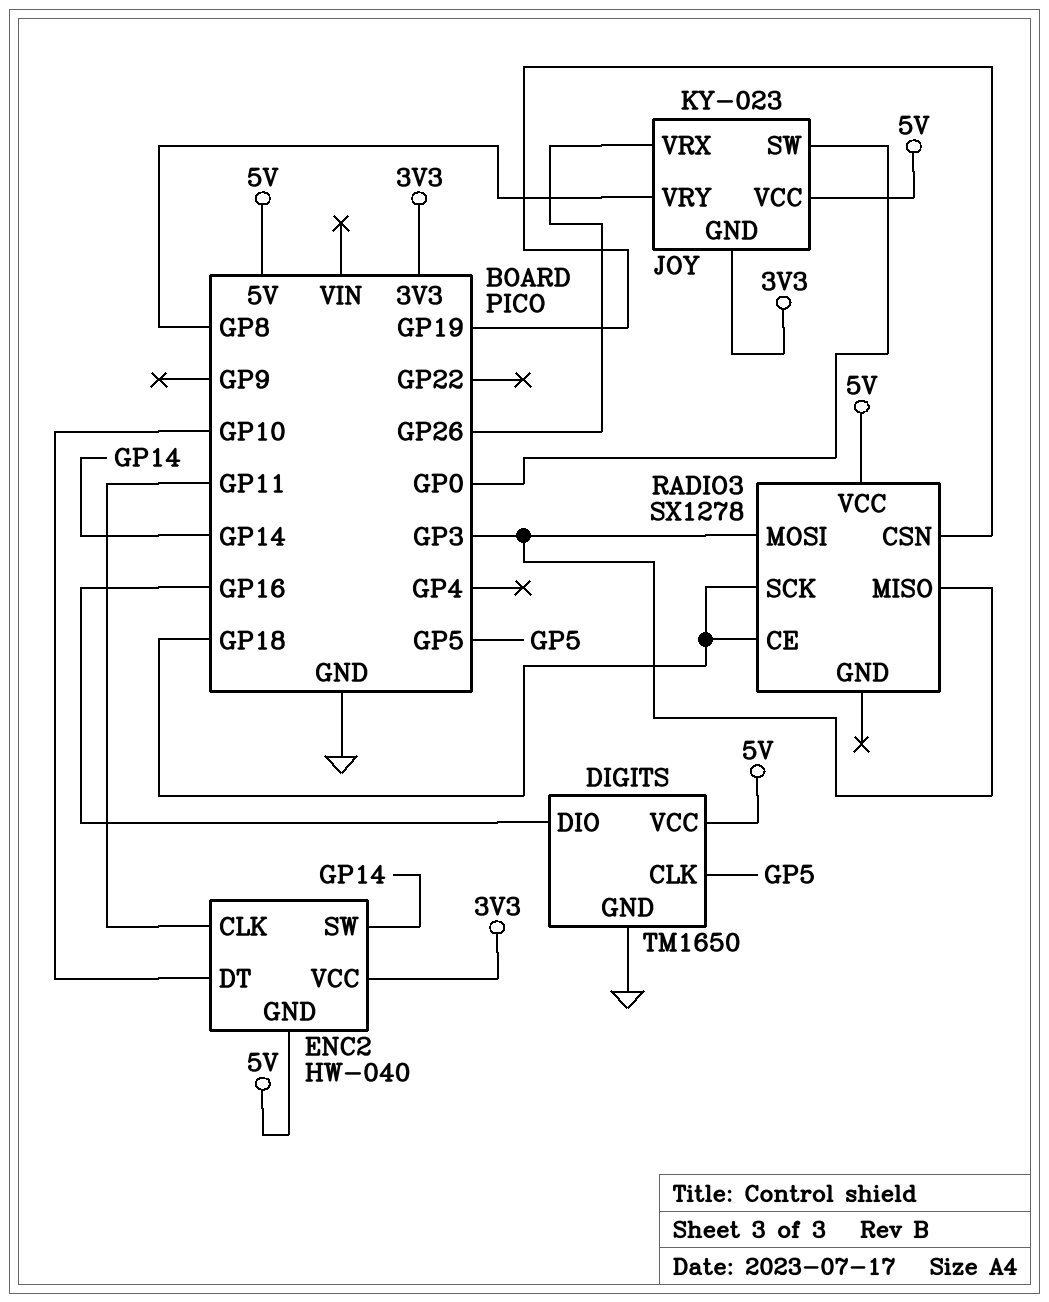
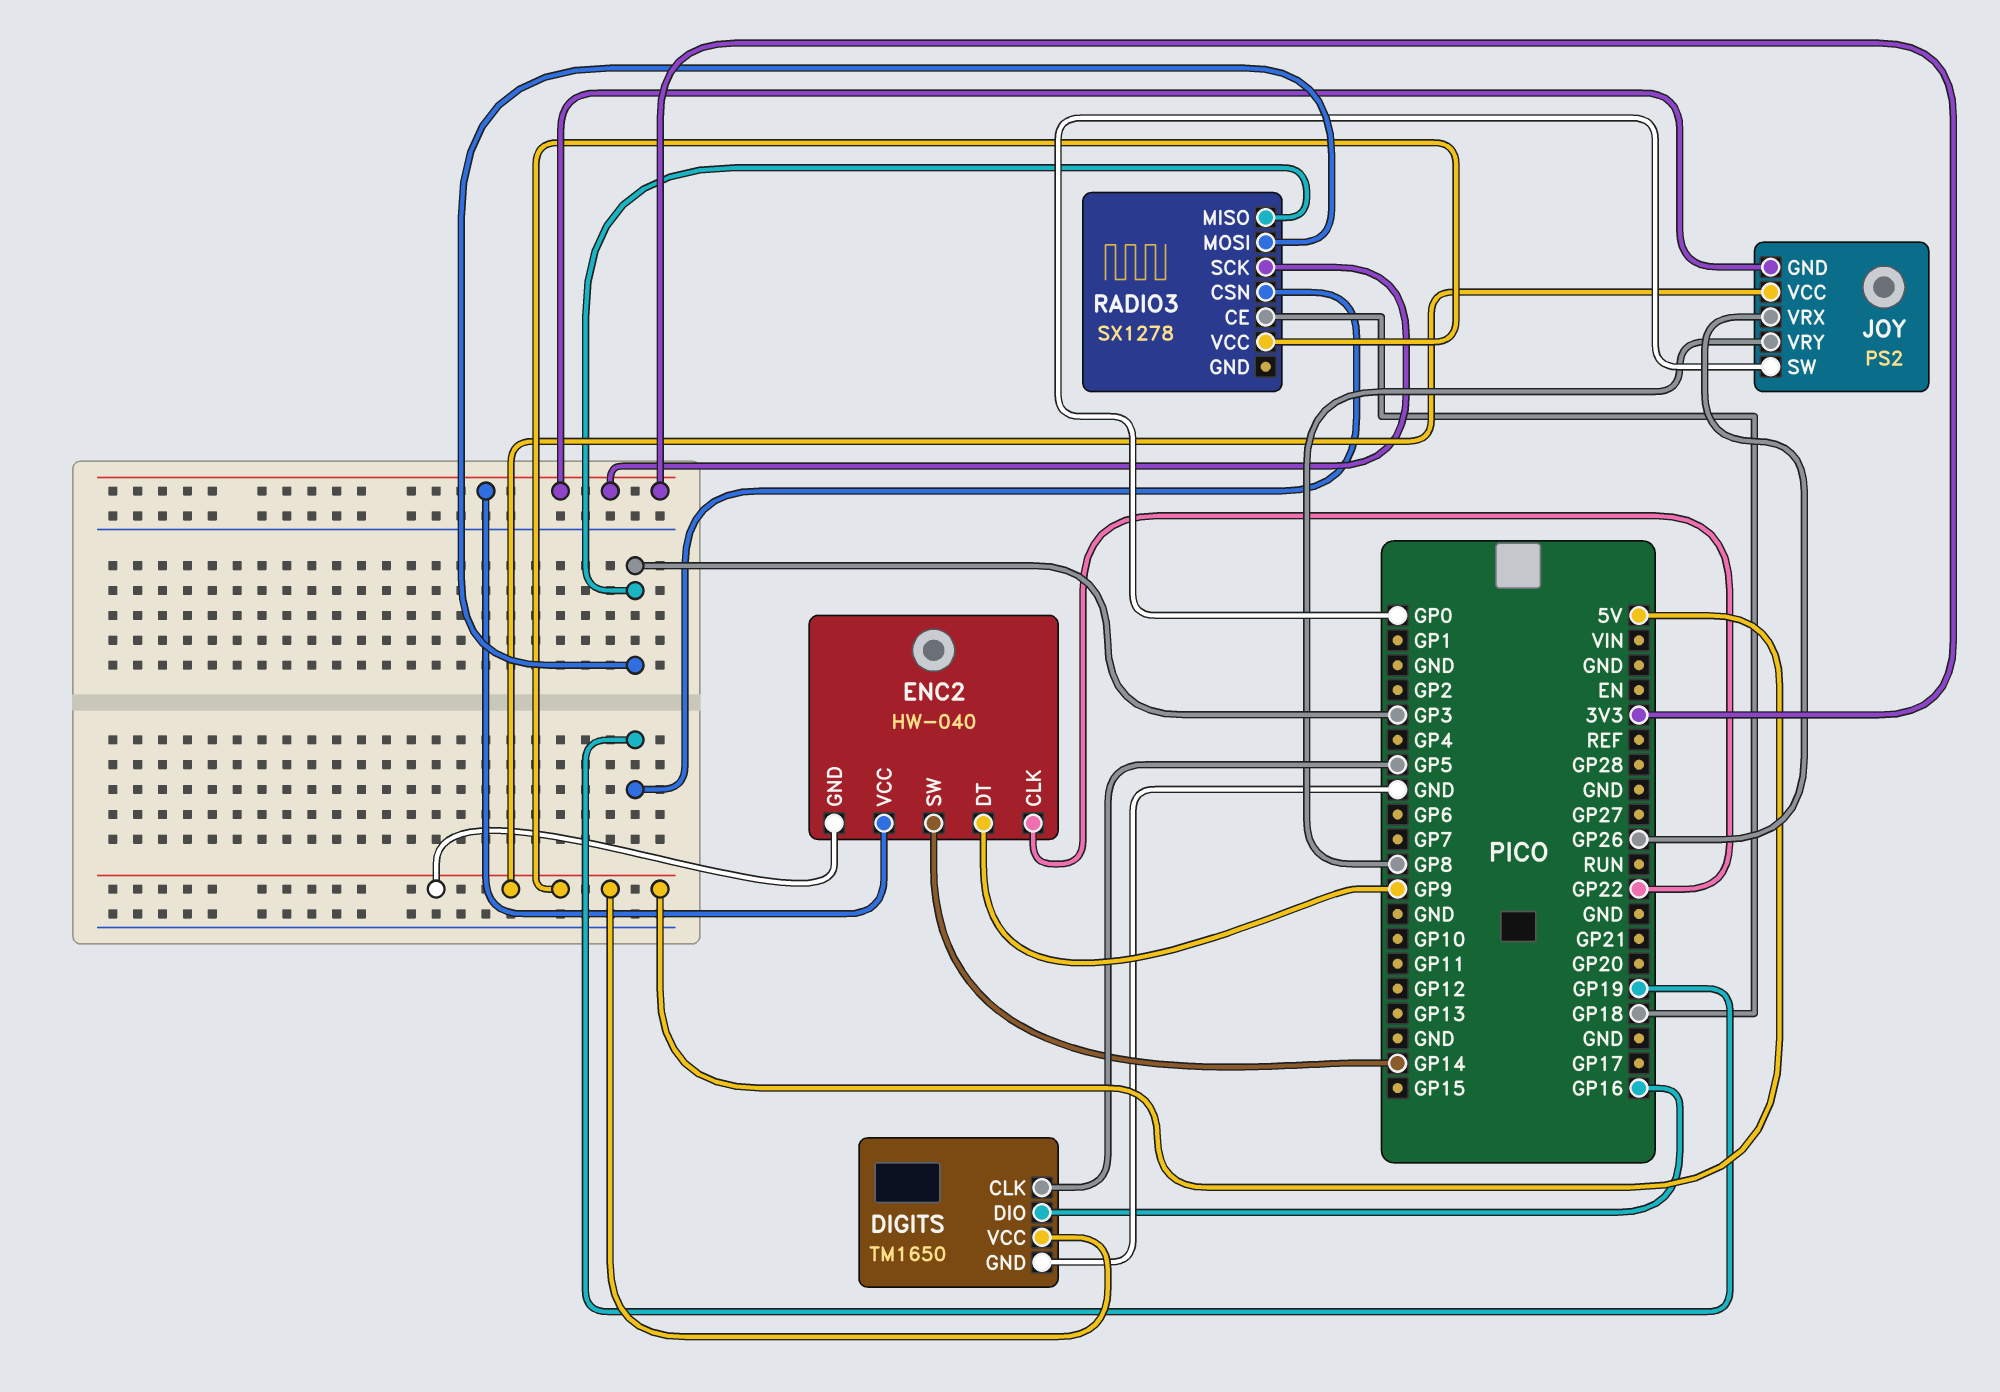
ENC2 pin CLK: GP11 -> GP22
ENC2 pin DT: GP10 -> GP9
JOY: KY-023 -> PS2
RADIO3 pin SCK: GP18 -> 3V3

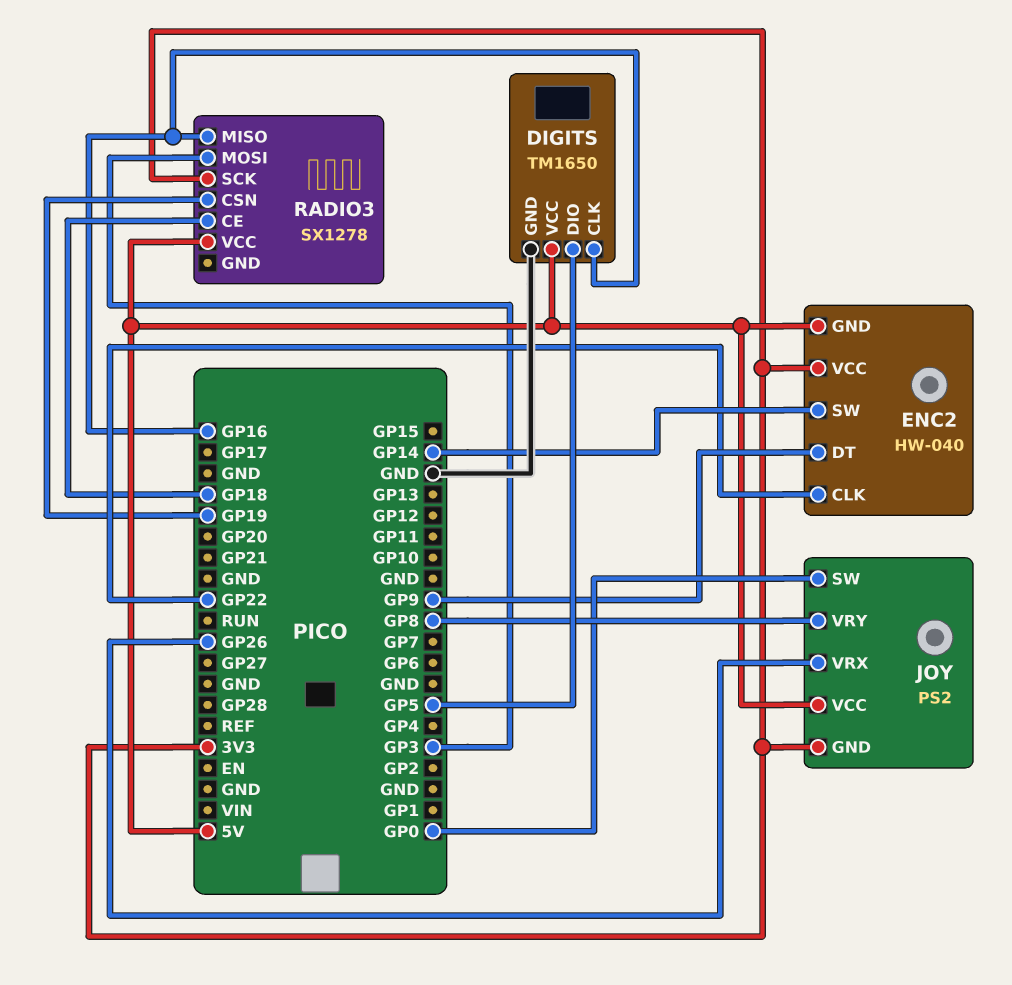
DIGITS pin CLK: GP5 -> GP16
DIGITS pin DIO: GP16 -> GP5
RADIO3 pin MISO: GP3 -> GP16

